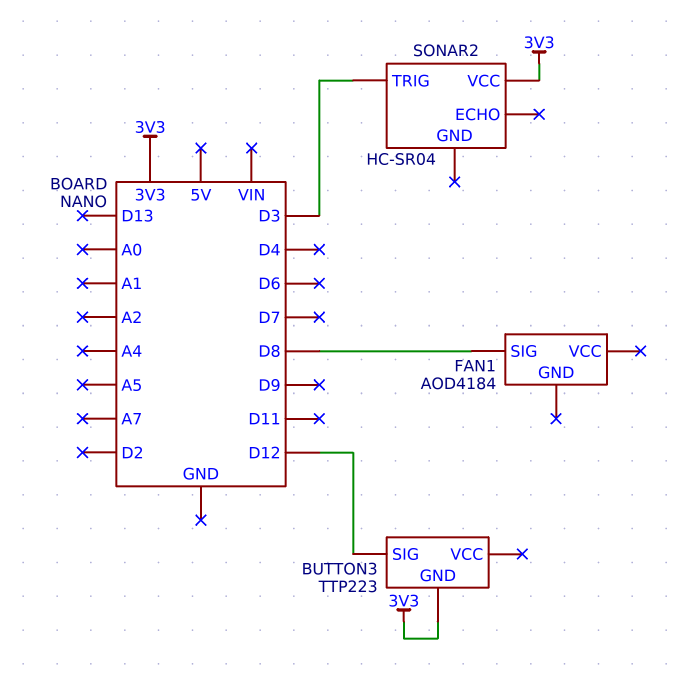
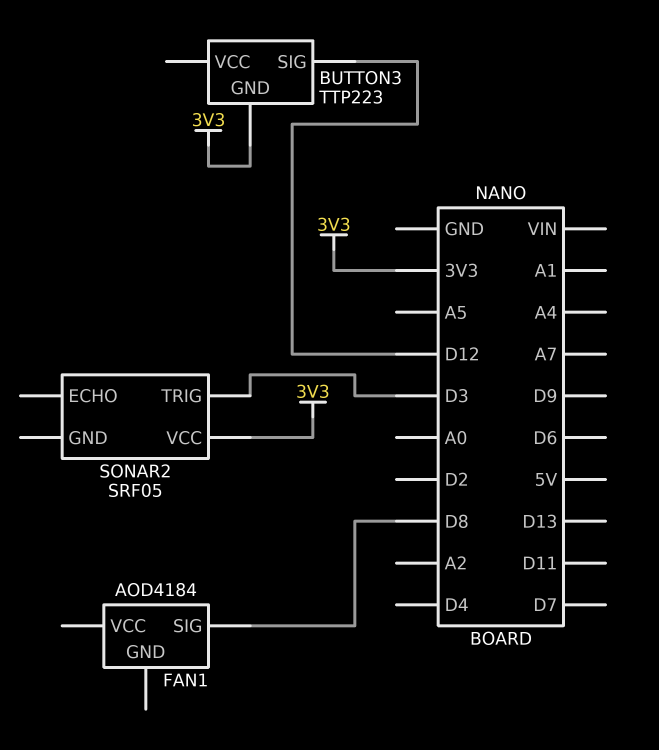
SONAR2: HC-SR04 -> SRF05

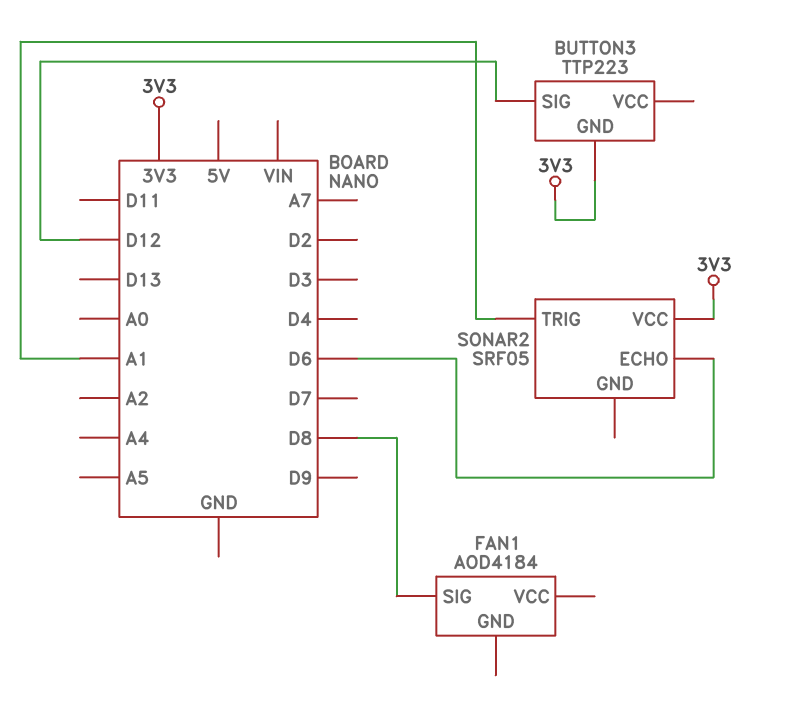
SONAR2 pin ECHO: none -> D6
SONAR2 pin TRIG: D3 -> A1

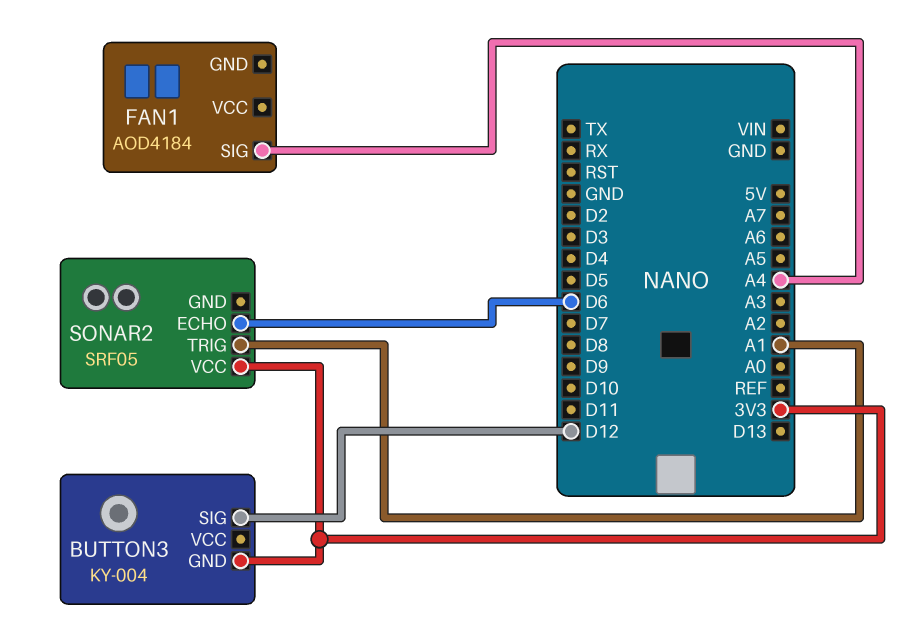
BUTTON3: TTP223 -> KY-004
FAN1 pin SIG: D8 -> A4

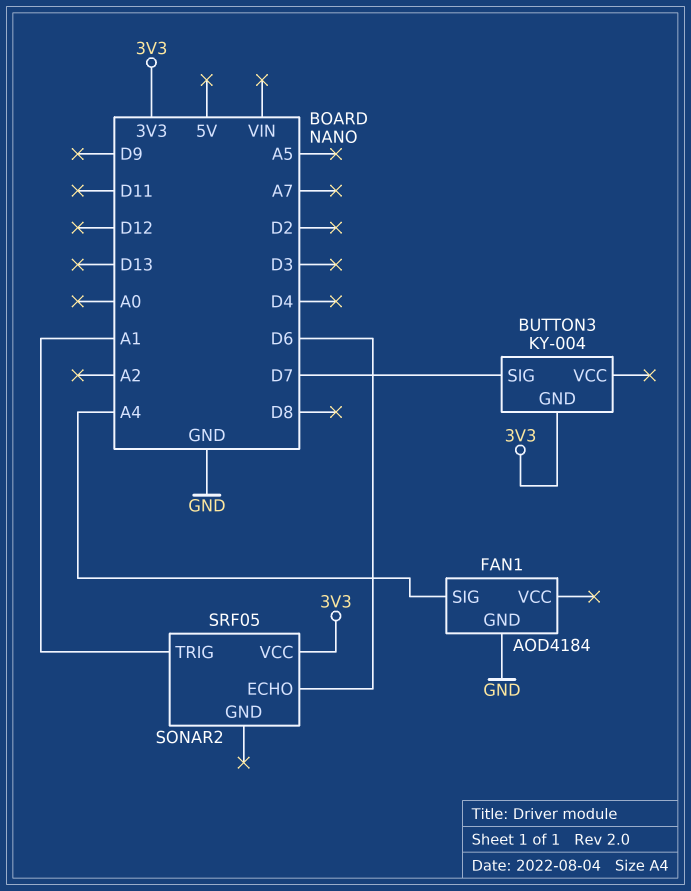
BUTTON3 pin SIG: D12 -> D7
FAN1 pin GND: none -> GND

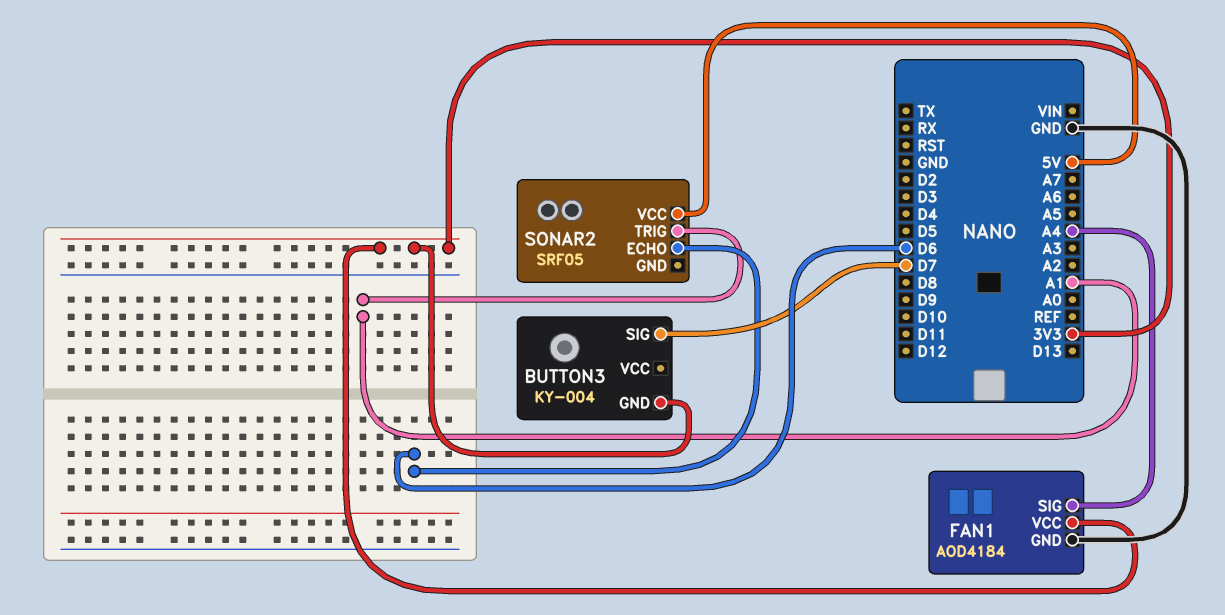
FAN1 pin VCC: none -> 3V3
SONAR2 pin VCC: 3V3 -> 5V

